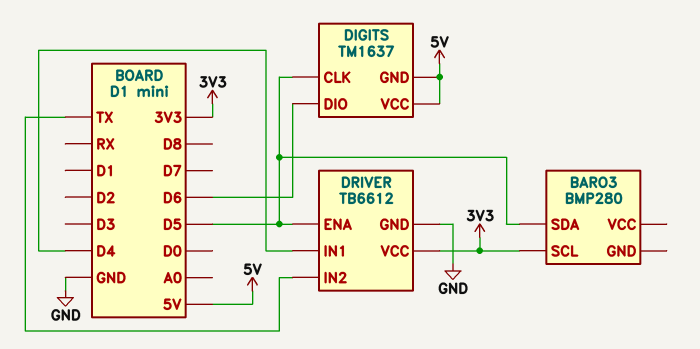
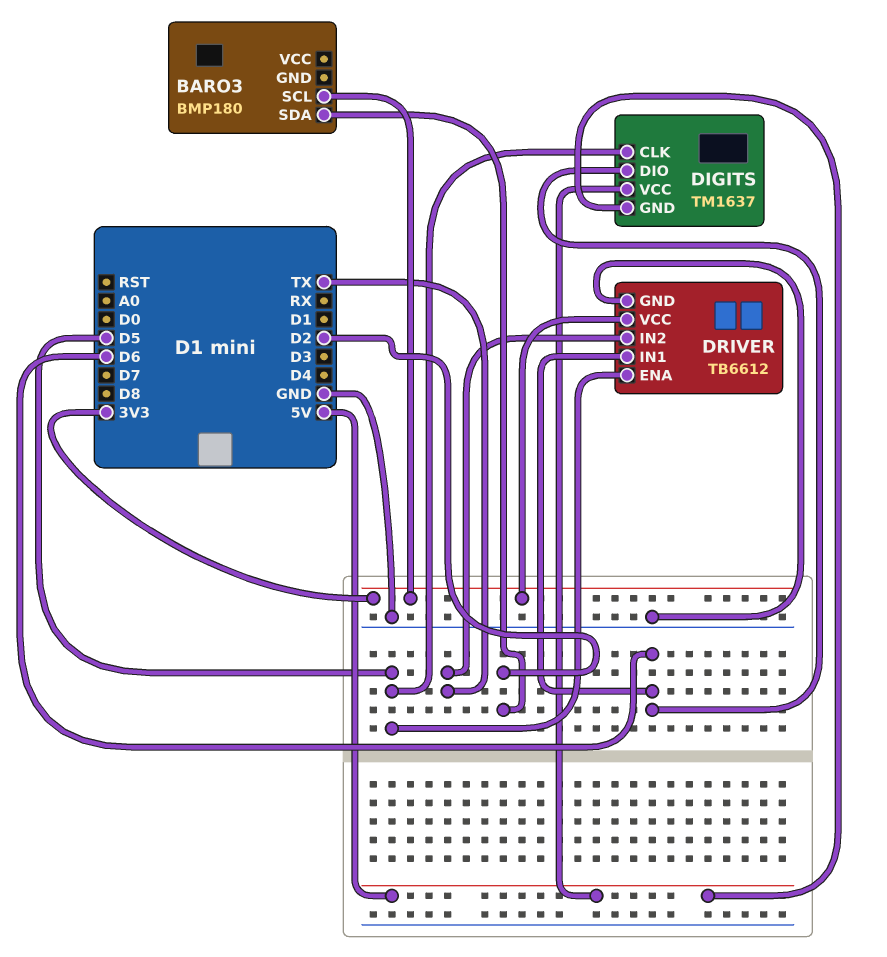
BARO3: BMP280 -> BMP180
BARO3 pin SDA: D5 -> D2
DRIVER pin IN1: D4 -> D6

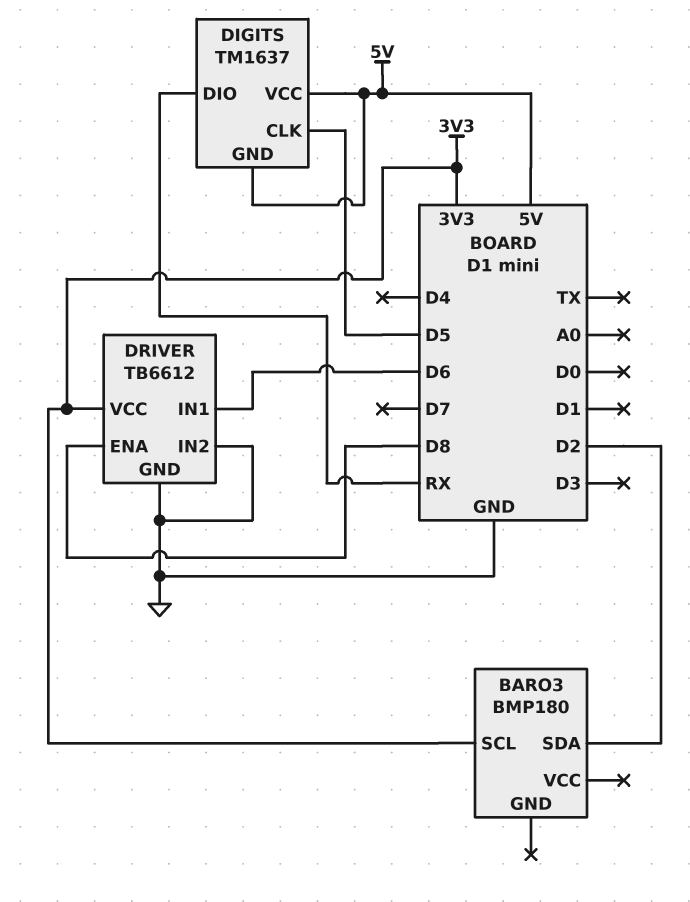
DIGITS pin DIO: D6 -> RX
DRIVER pin ENA: D5 -> D8
DRIVER pin IN2: TX -> GND

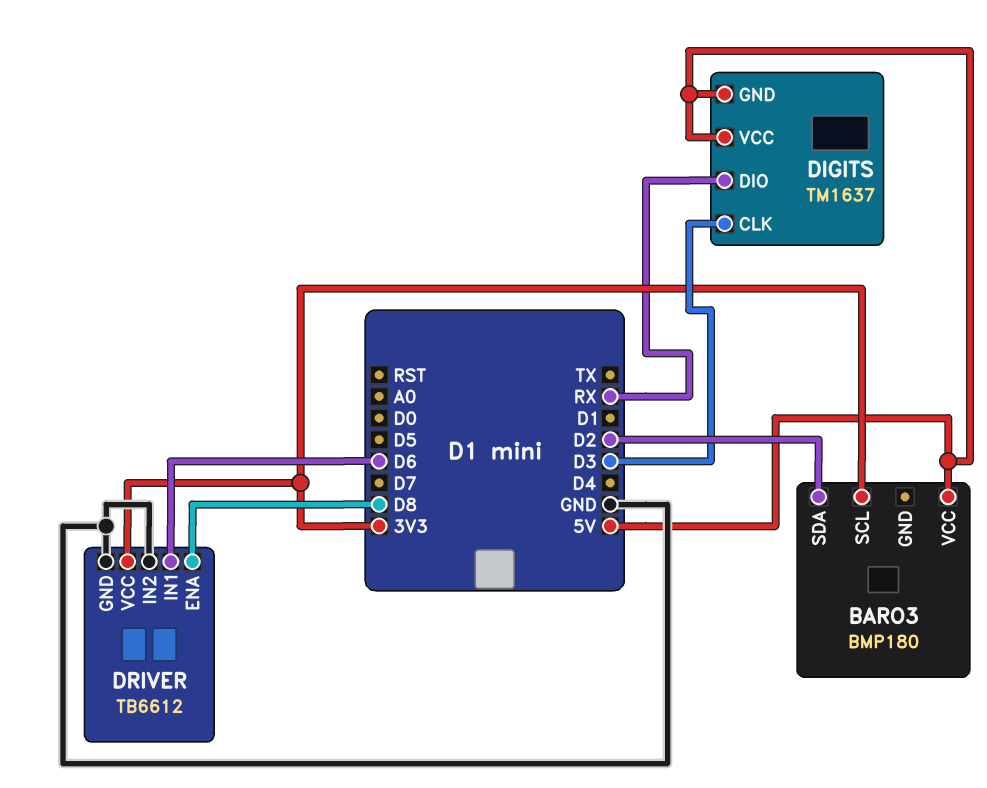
BARO3 pin VCC: none -> 5V
DIGITS pin CLK: D5 -> D3

